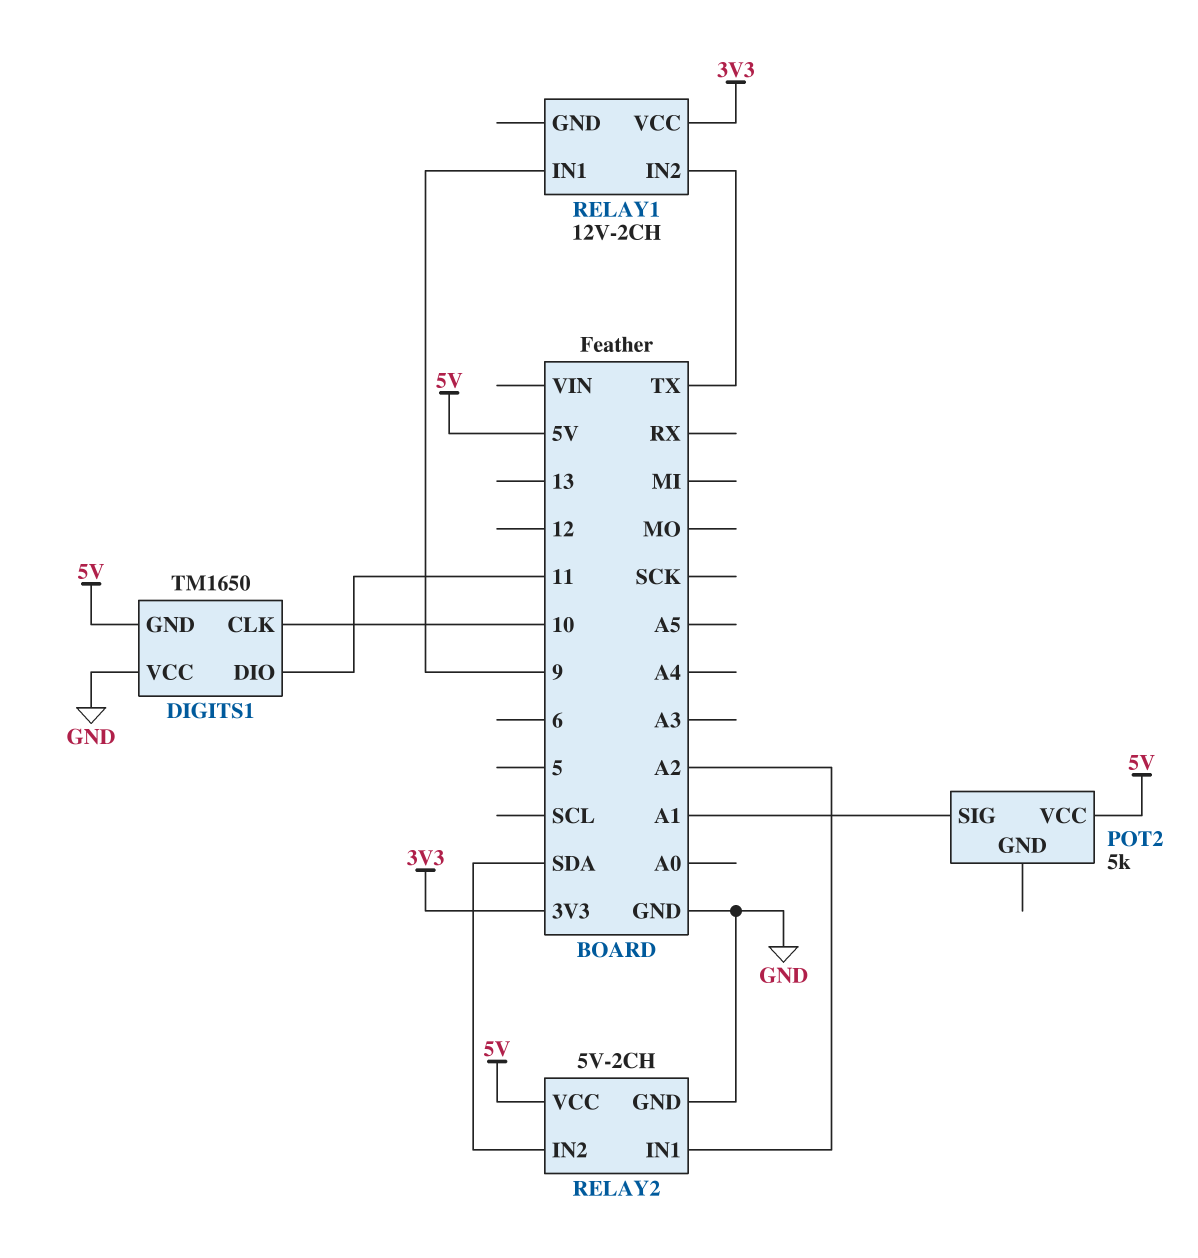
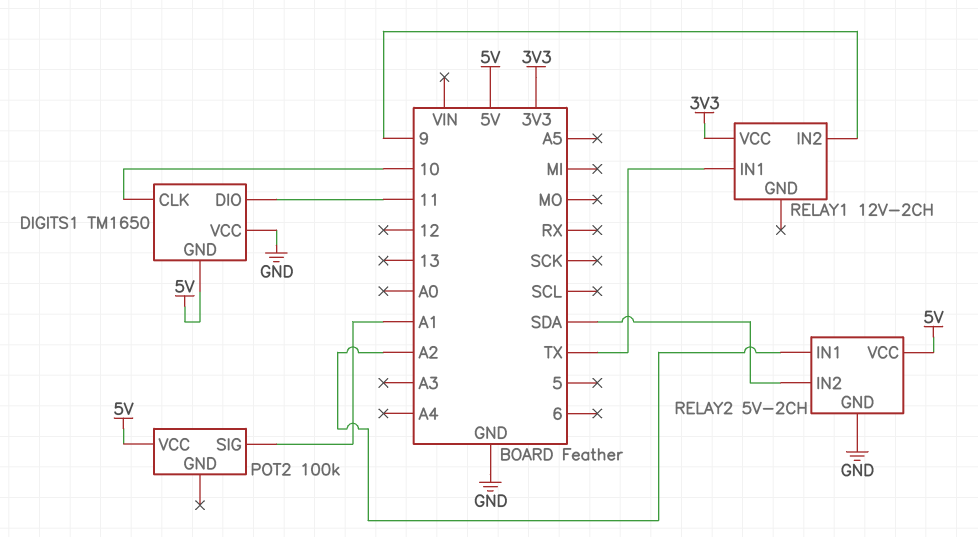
POT2: 5k -> 100k
RELAY1 pin IN1: 9 -> TX
RELAY1 pin IN2: TX -> 9

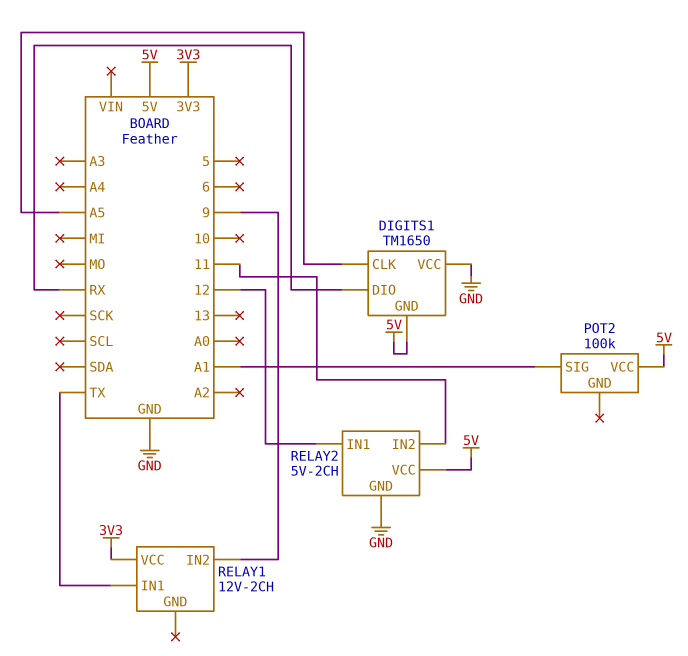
DIGITS1 pin CLK: 10 -> A5
DIGITS1 pin DIO: 11 -> RX
RELAY2 pin IN1: A2 -> 12
RELAY2 pin IN2: SDA -> 11

